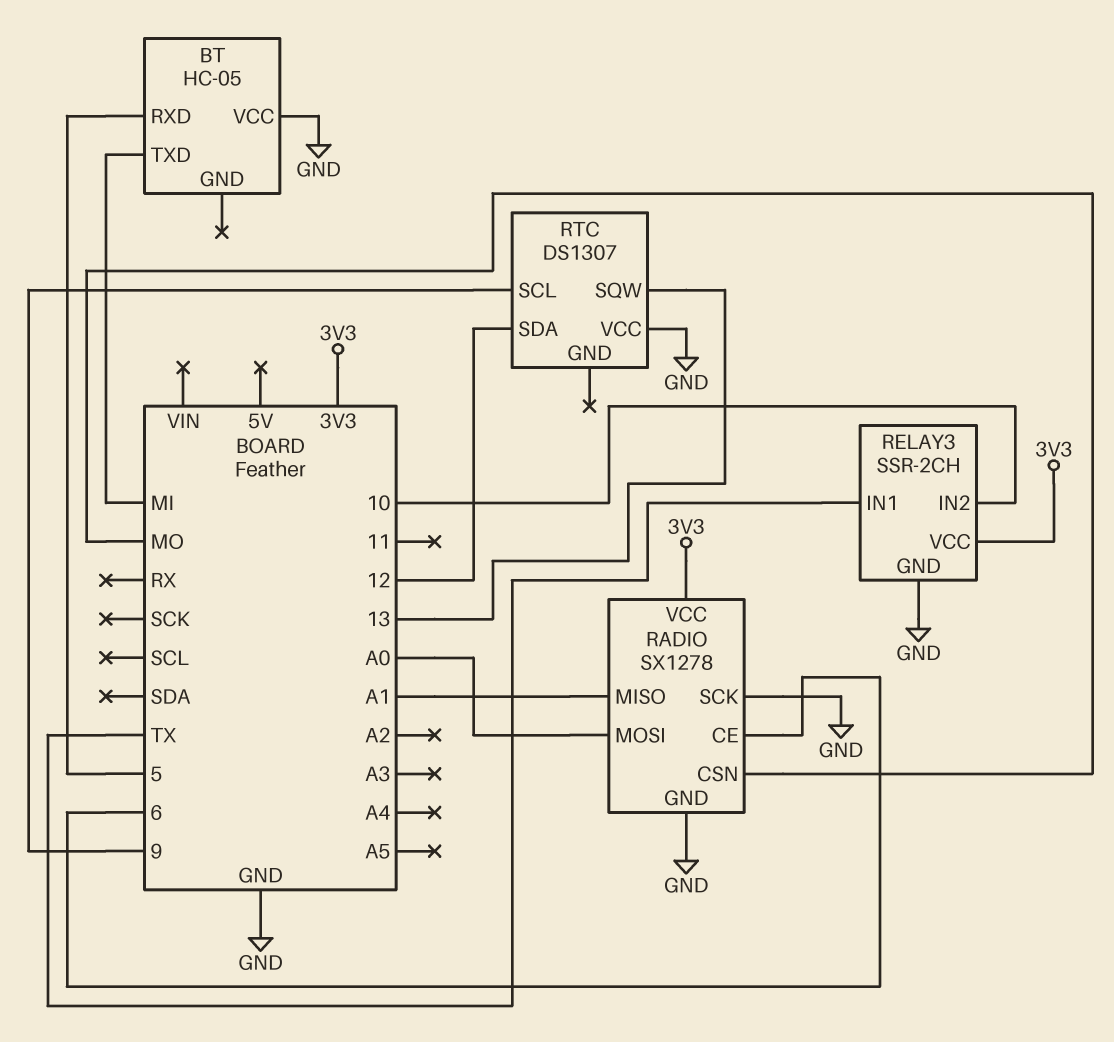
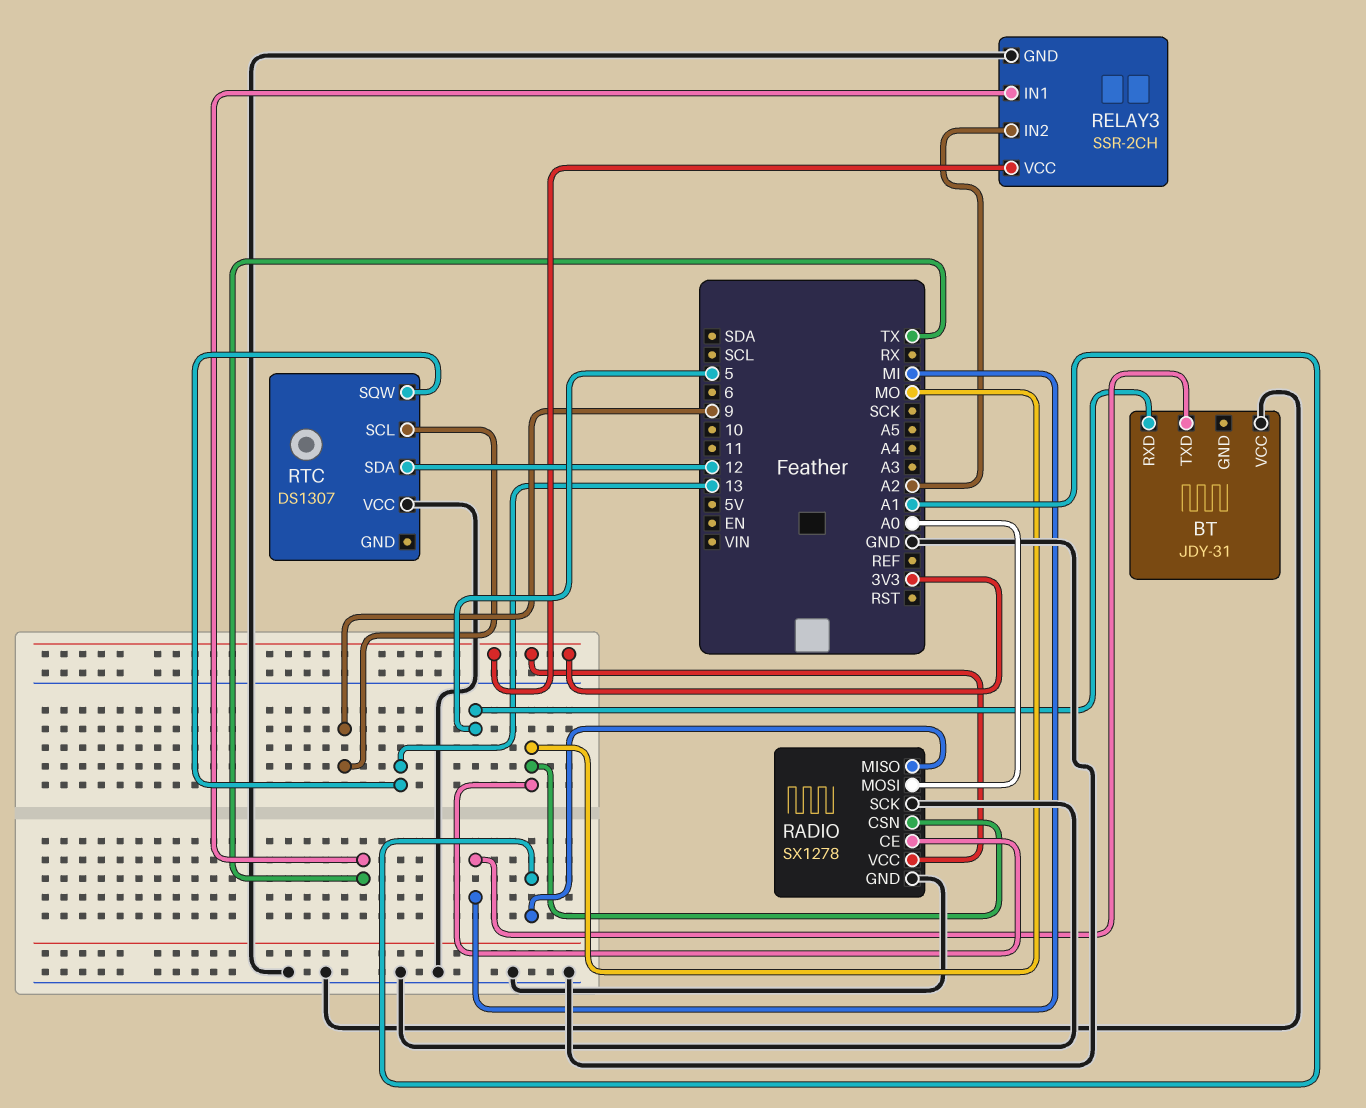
BT: HC-05 -> JDY-31
RADIO pin CE: 6 -> MO
RELAY3 pin IN2: 10 -> A2

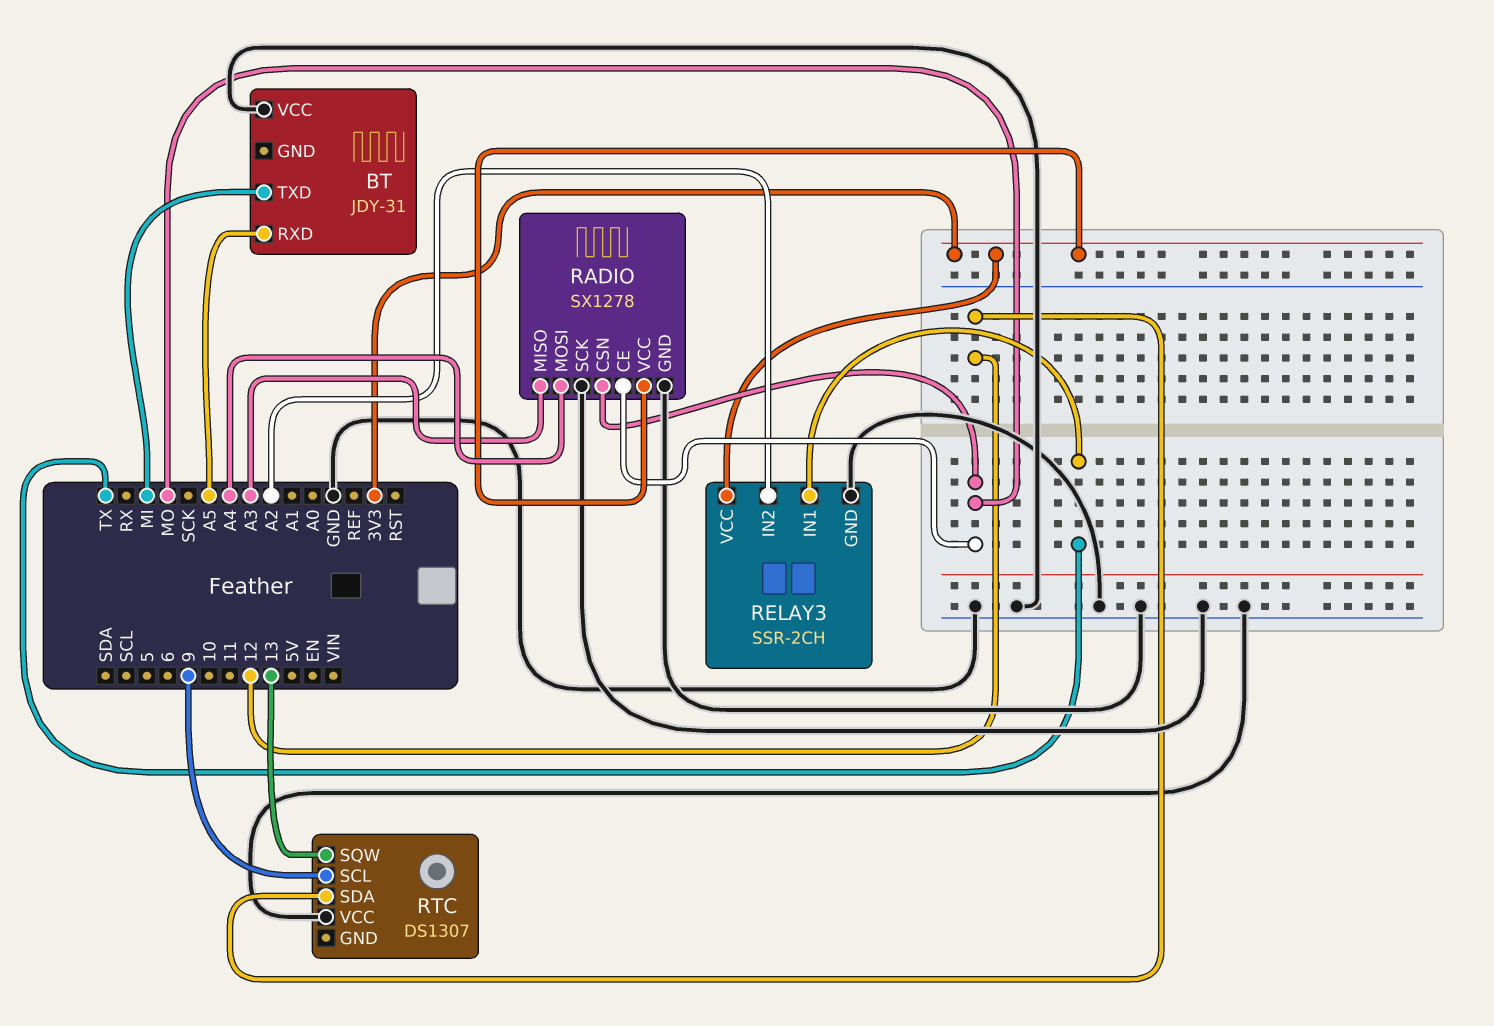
BT pin RXD: 5 -> A5
RADIO pin MISO: A1 -> A3
RADIO pin MOSI: A0 -> A4

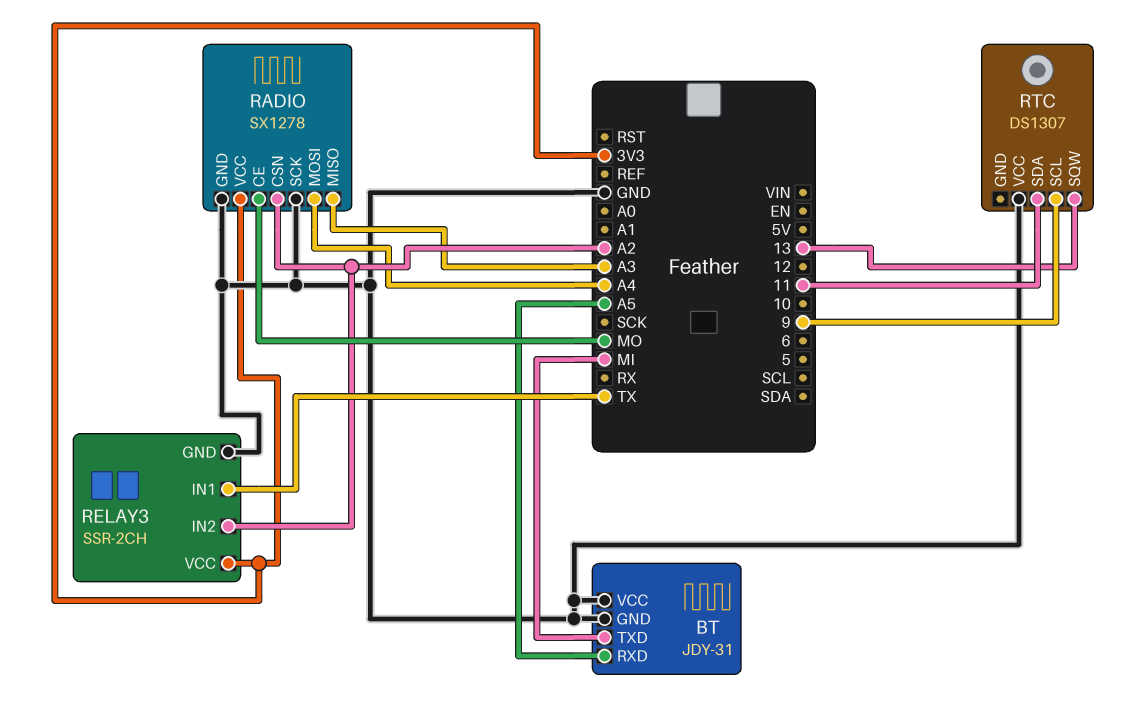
BT pin GND: none -> GND
RADIO pin CSN: MO -> A2
RTC pin SDA: 12 -> 11

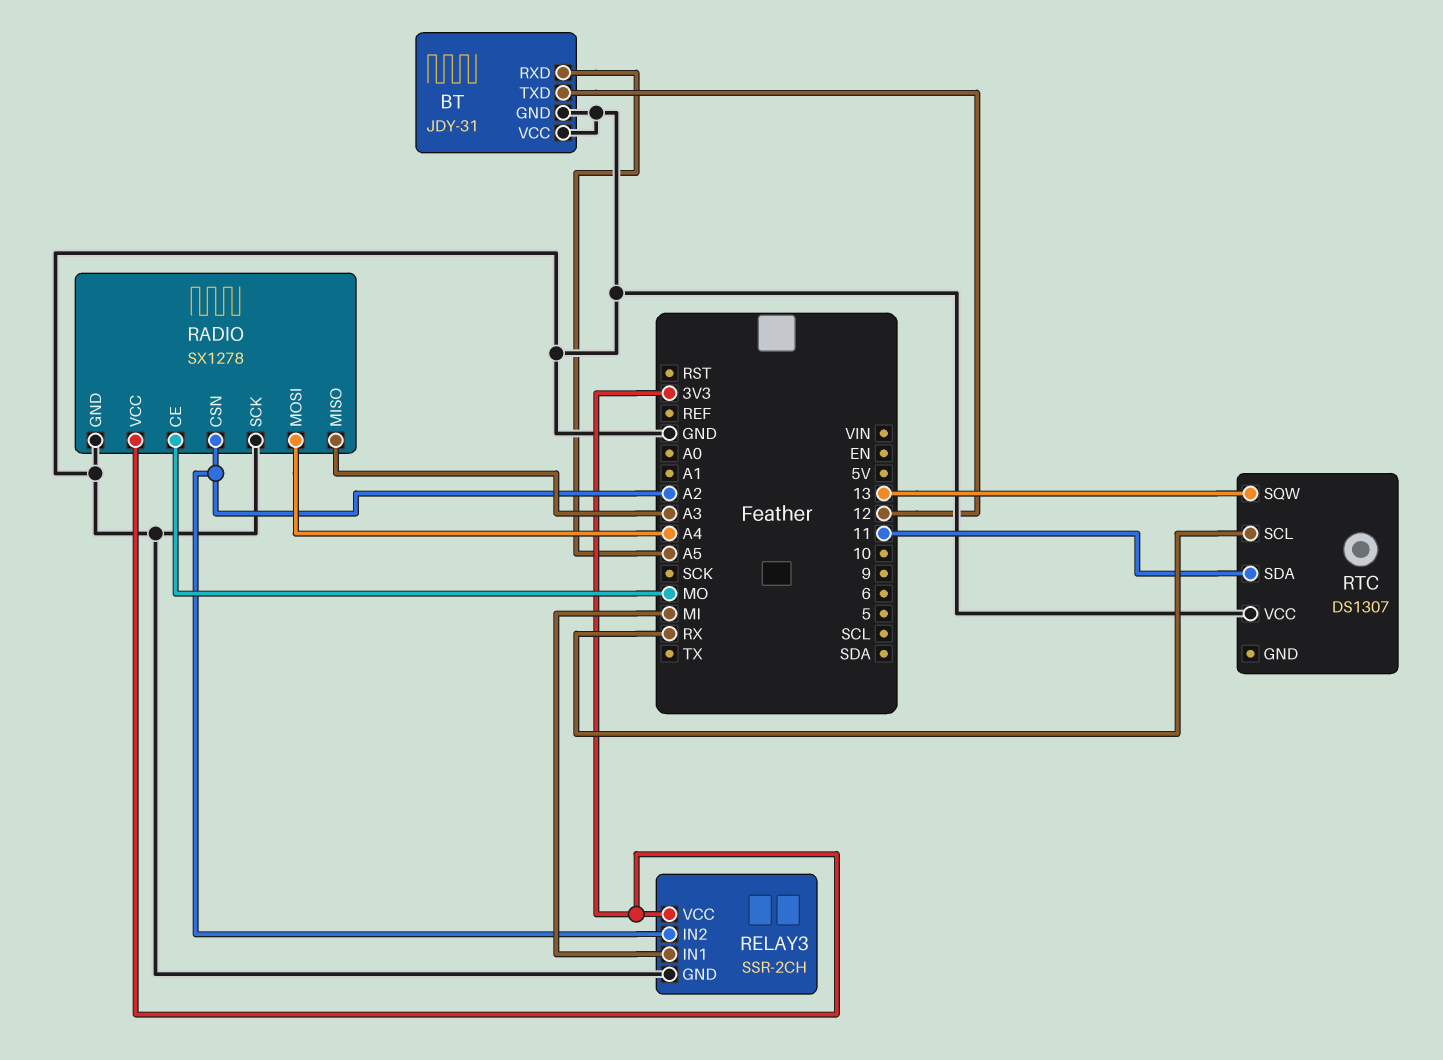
BT pin TXD: MI -> 12
RELAY3 pin IN1: TX -> MI
RTC pin SCL: 9 -> RX

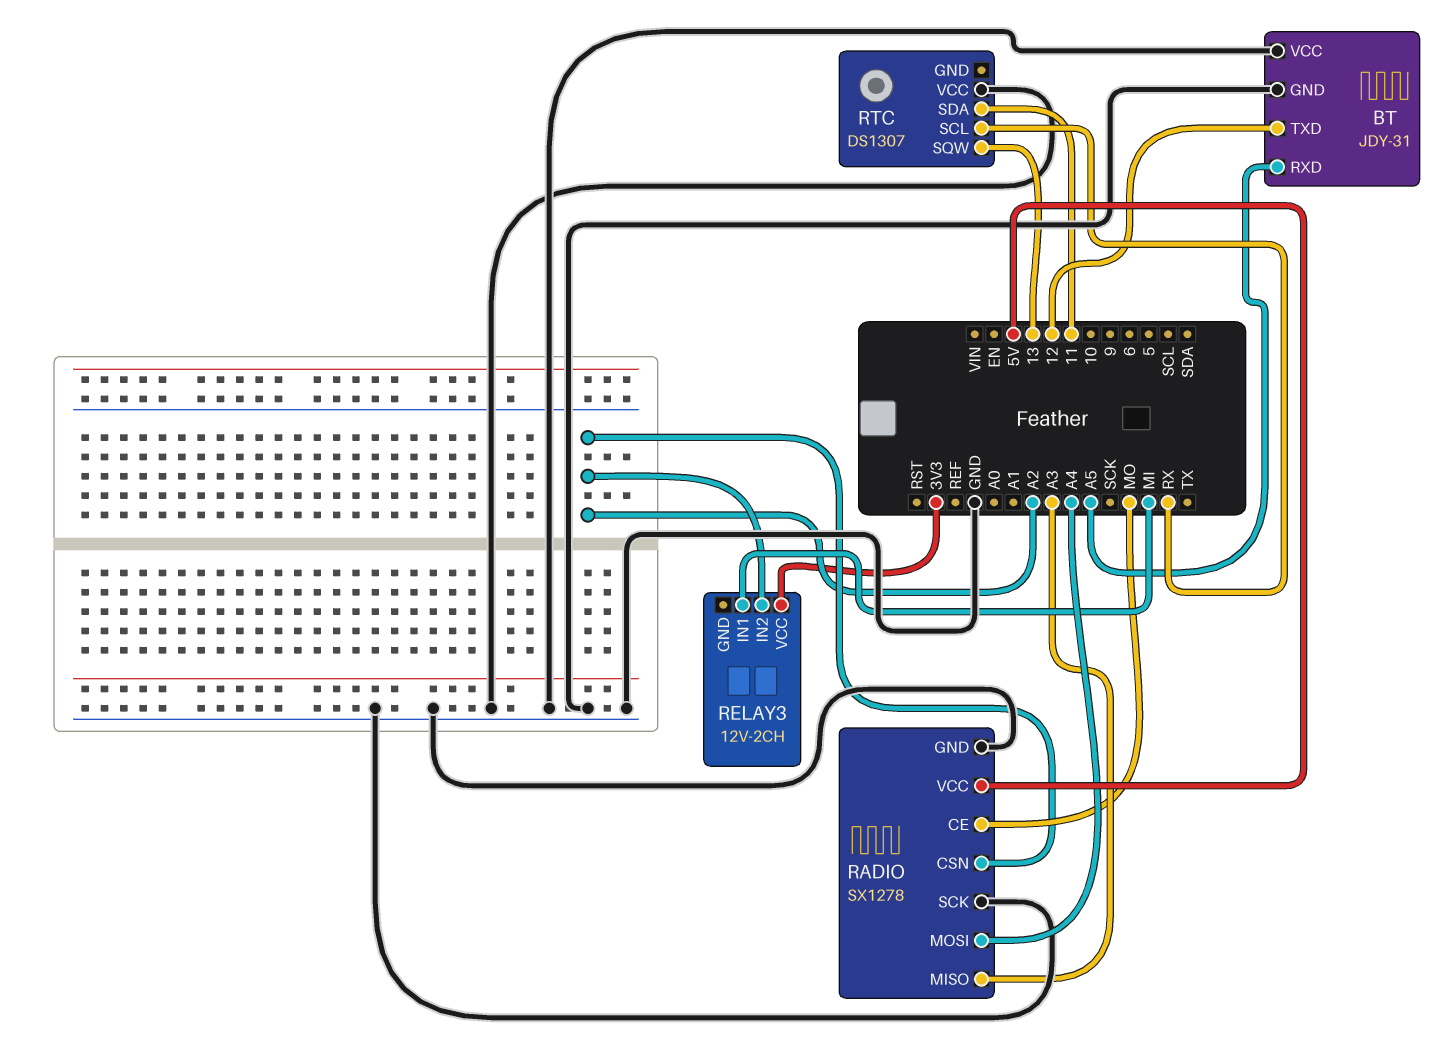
RADIO pin VCC: 3V3 -> 5V
RELAY3: SSR-2CH -> 12V-2CH
RELAY3 pin GND: GND -> none

